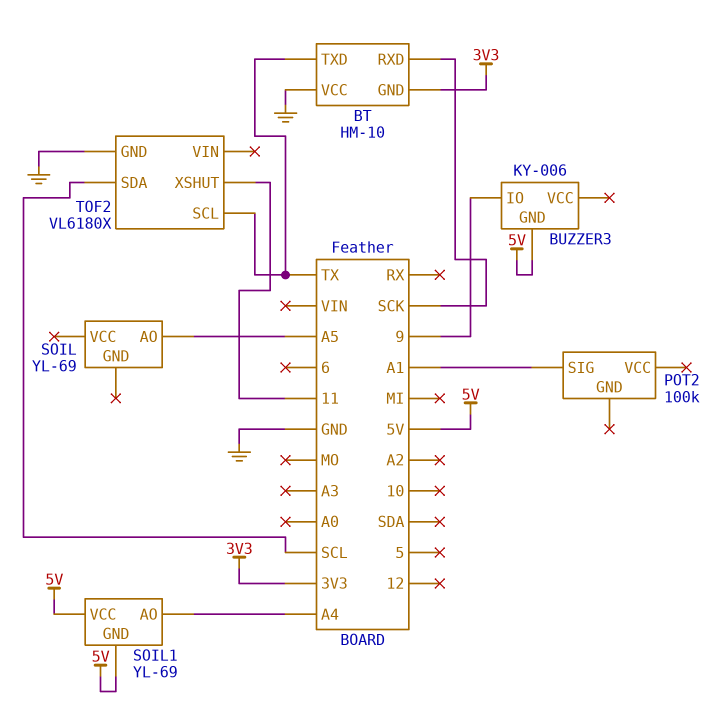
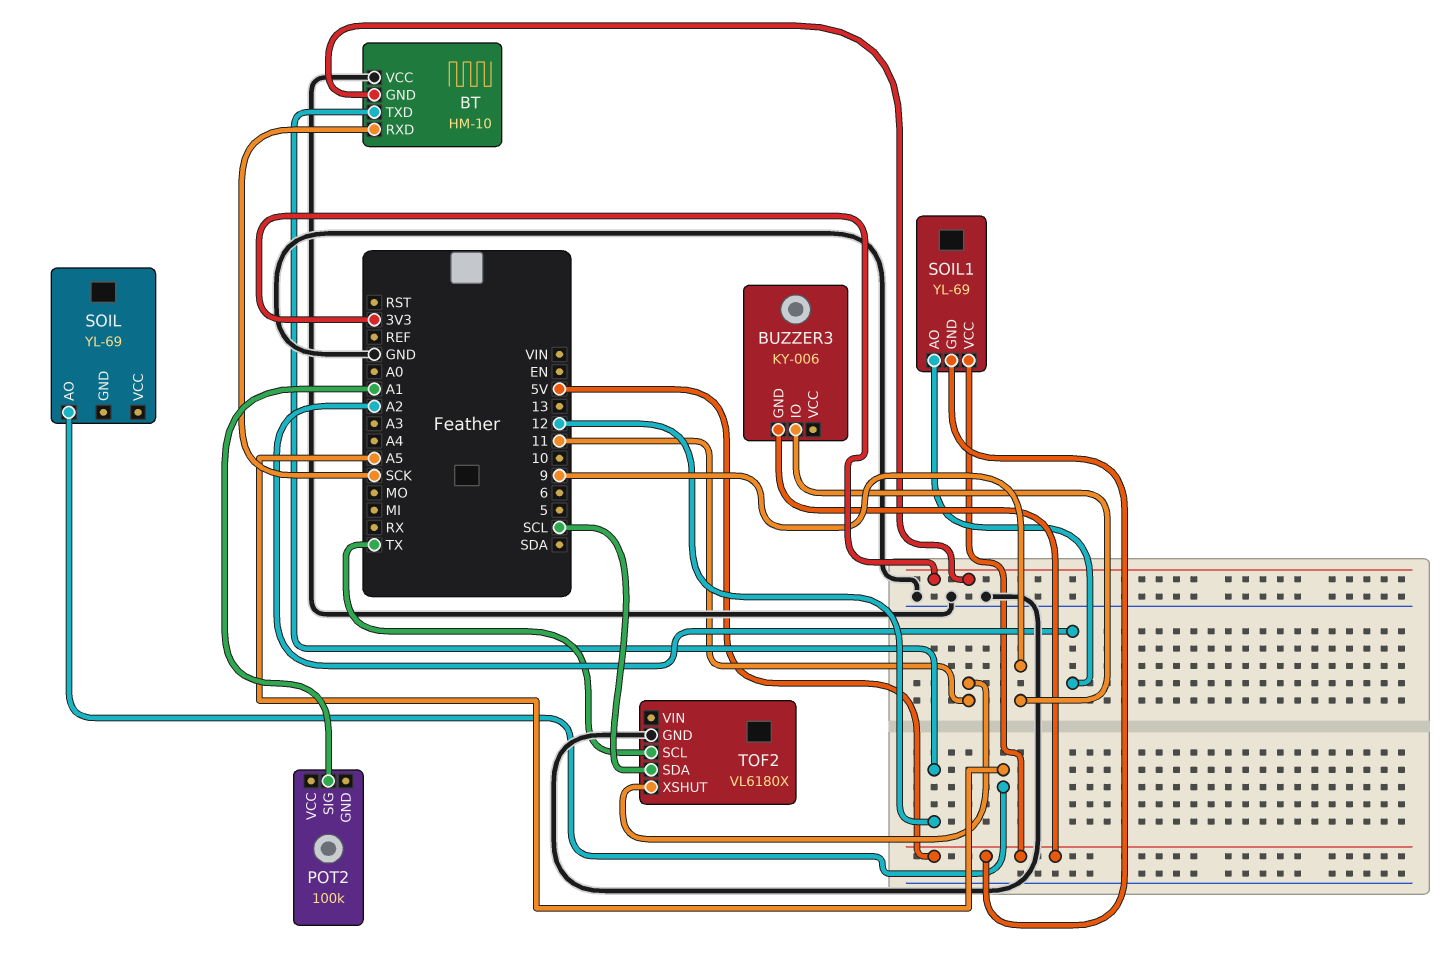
BT pin TXD: TX -> 12
SOIL1 pin AO: A4 -> A2

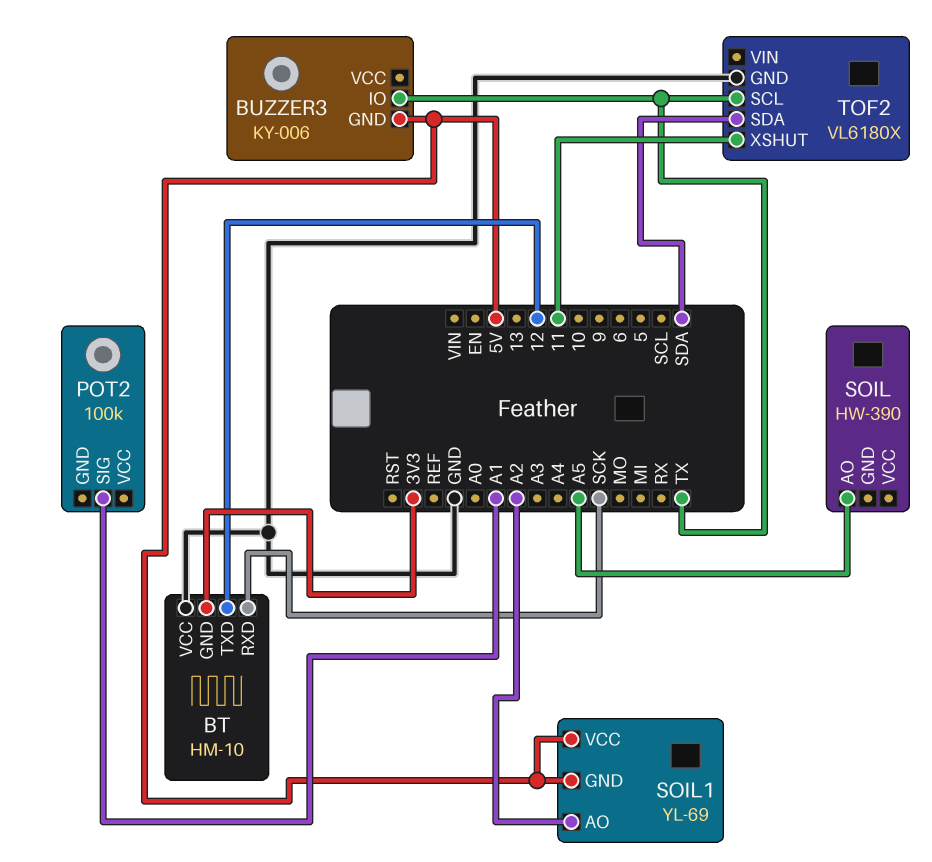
BUZZER3 pin IO: 9 -> TX
SOIL: YL-69 -> HW-390
TOF2 pin SDA: SCL -> SDA

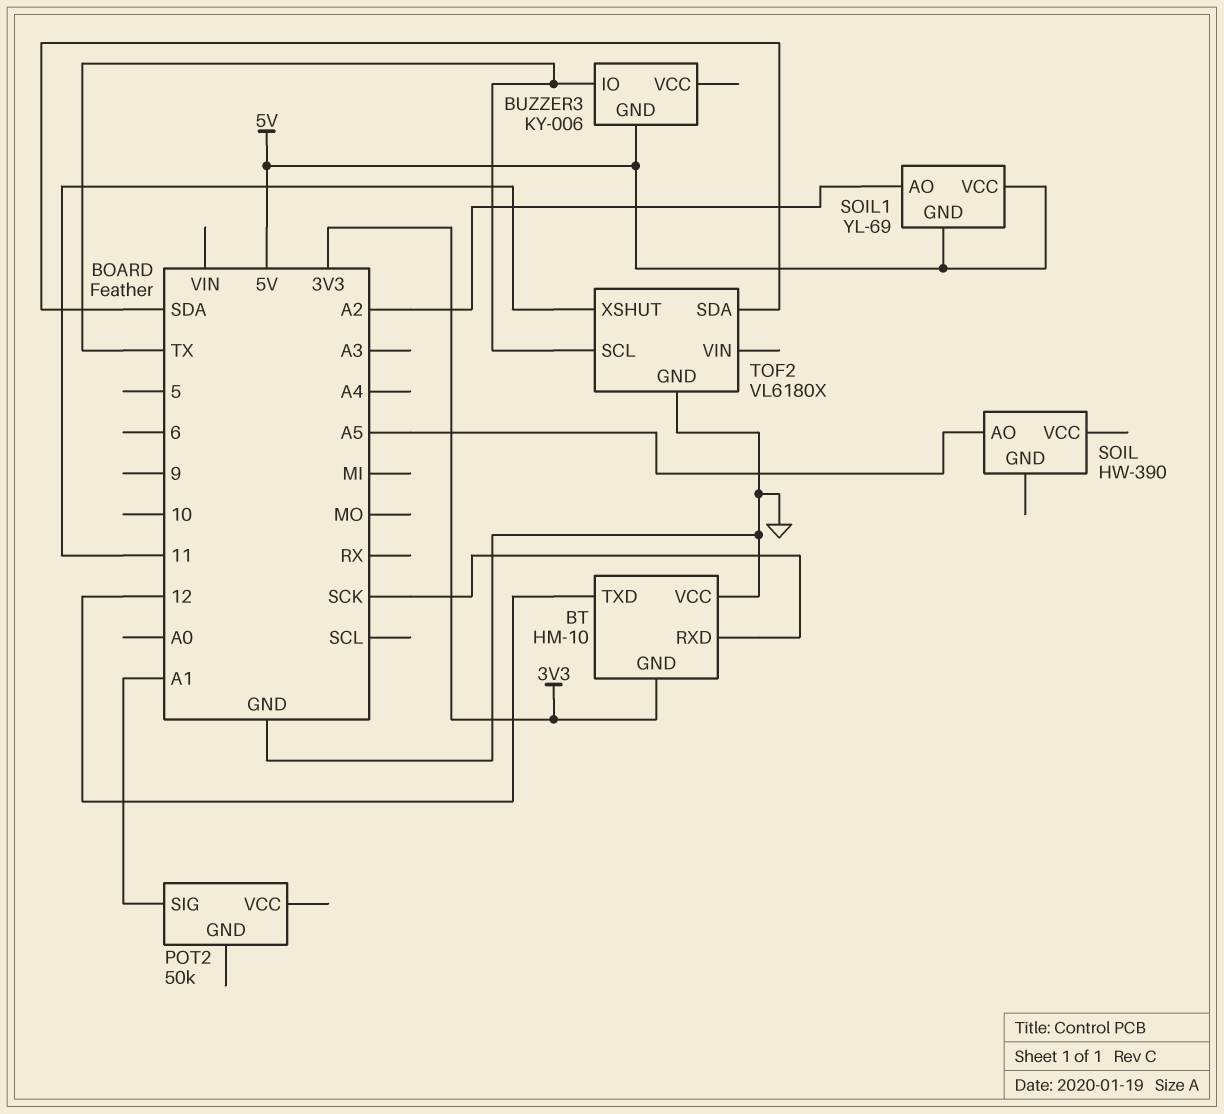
POT2: 100k -> 50k

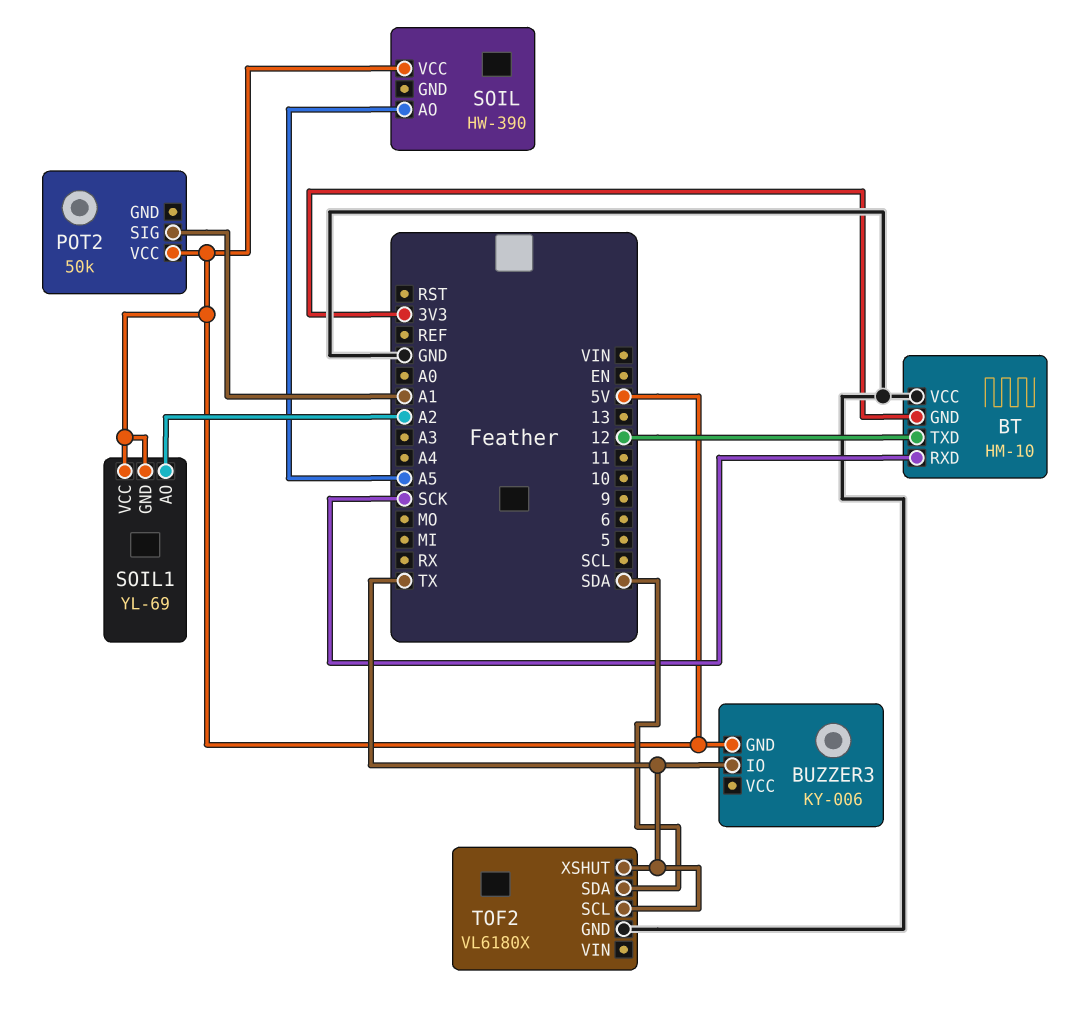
POT2 pin VCC: none -> 5V
SOIL pin VCC: none -> 5V
TOF2 pin XSHUT: 11 -> TX

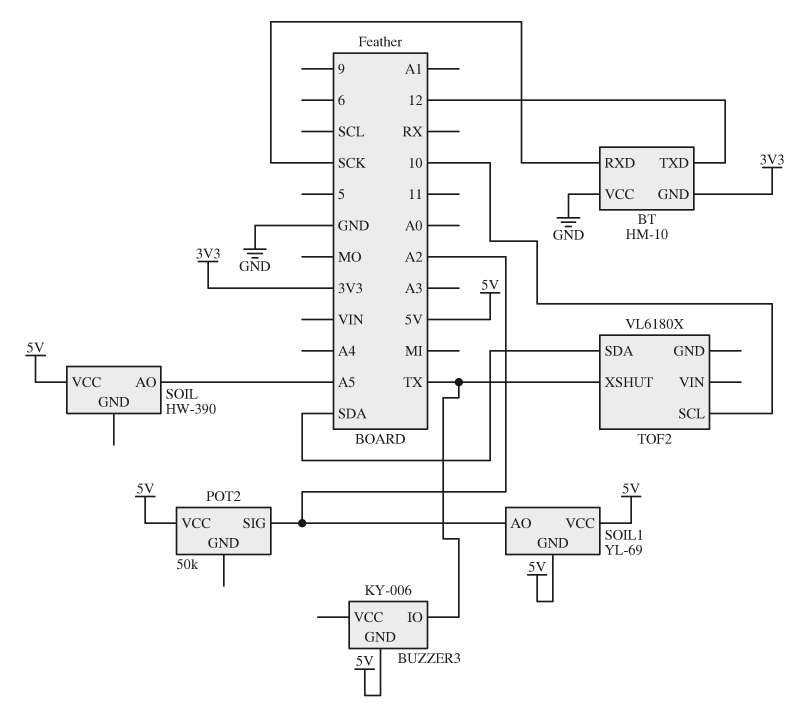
POT2 pin SIG: A1 -> A2
TOF2 pin GND: GND -> none
TOF2 pin SCL: TX -> 10

